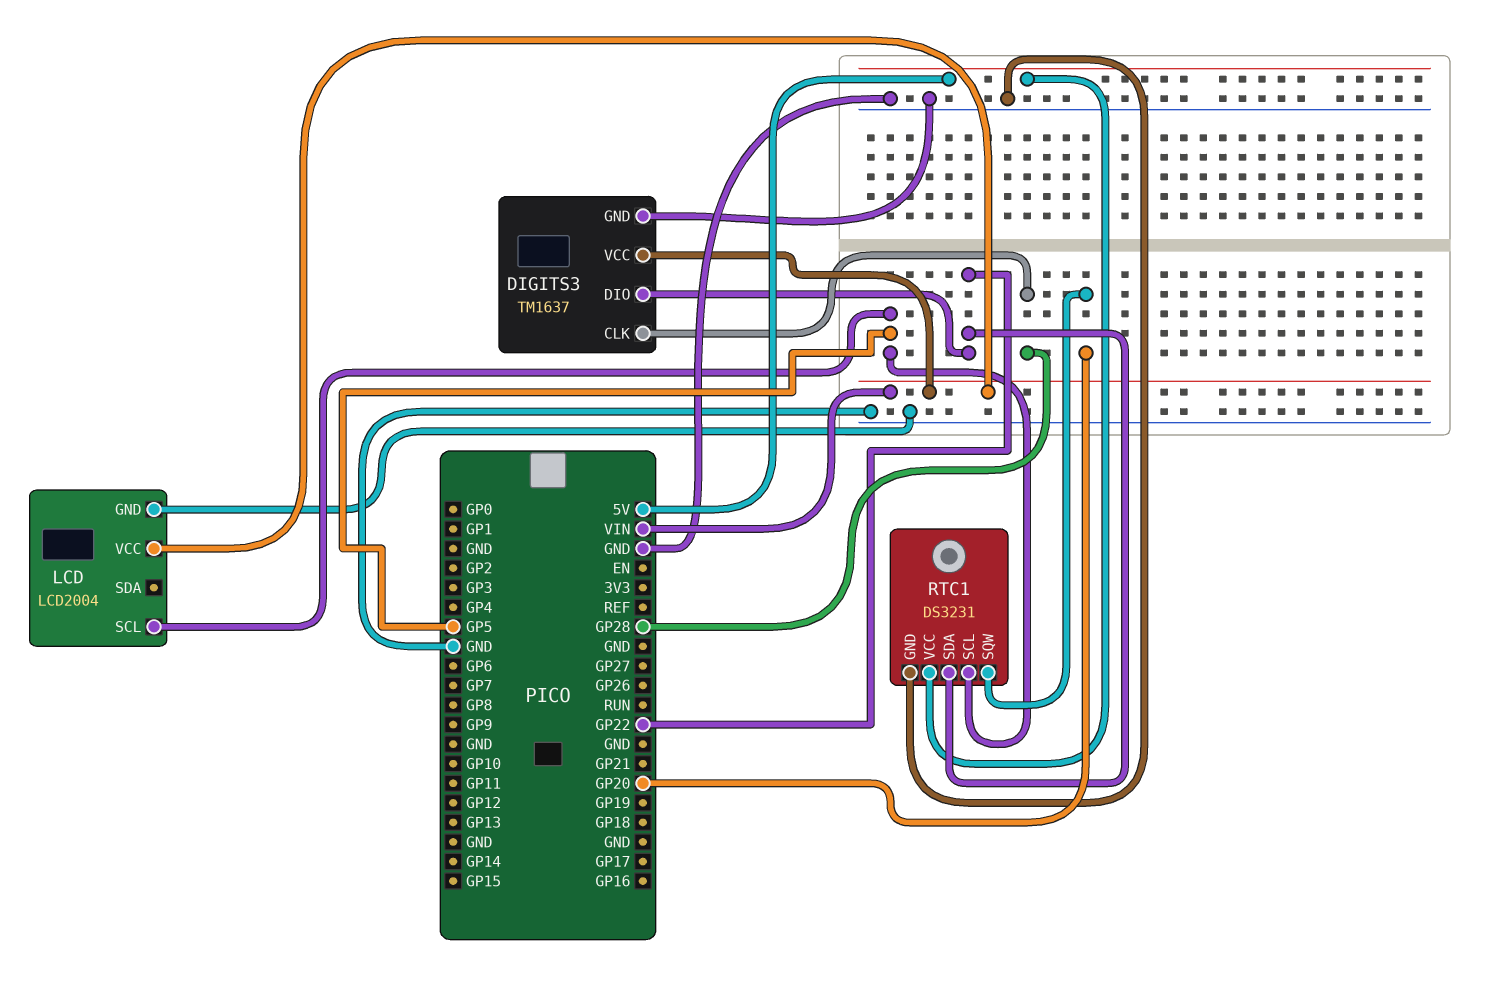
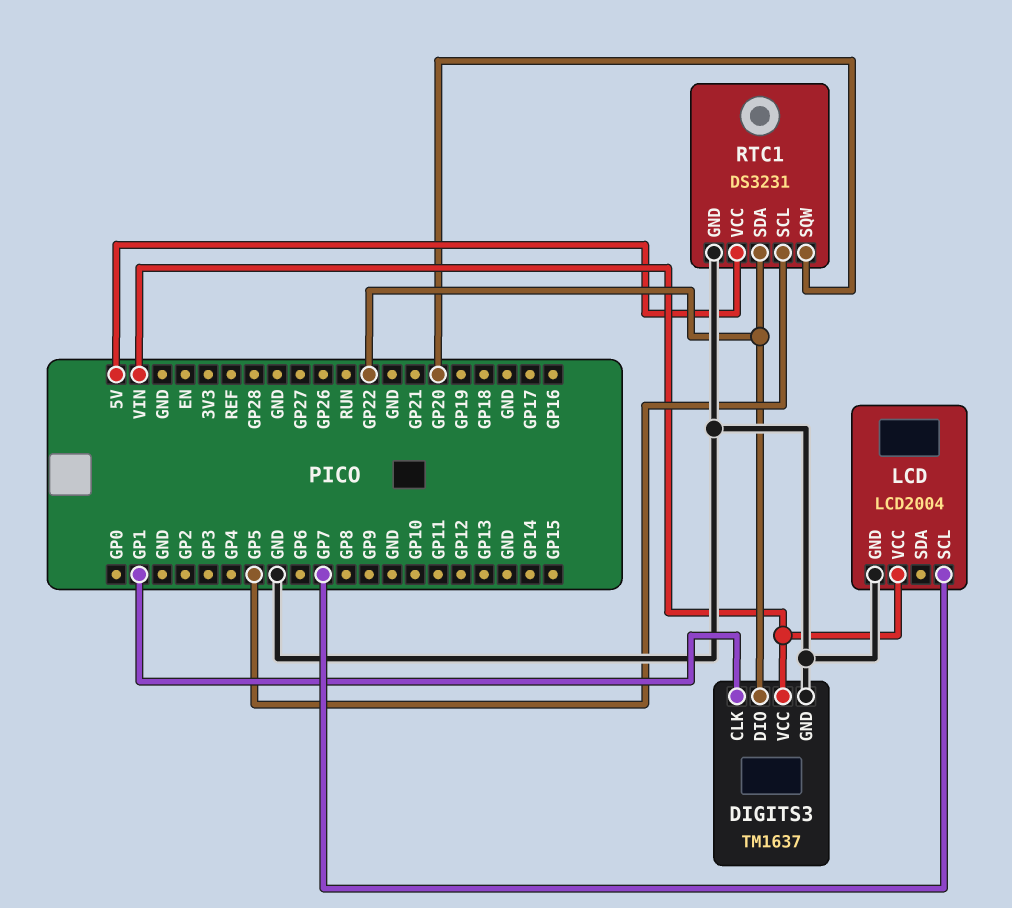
DIGITS3 pin CLK: GP28 -> GP1
LCD pin SCL: GP5 -> GP7

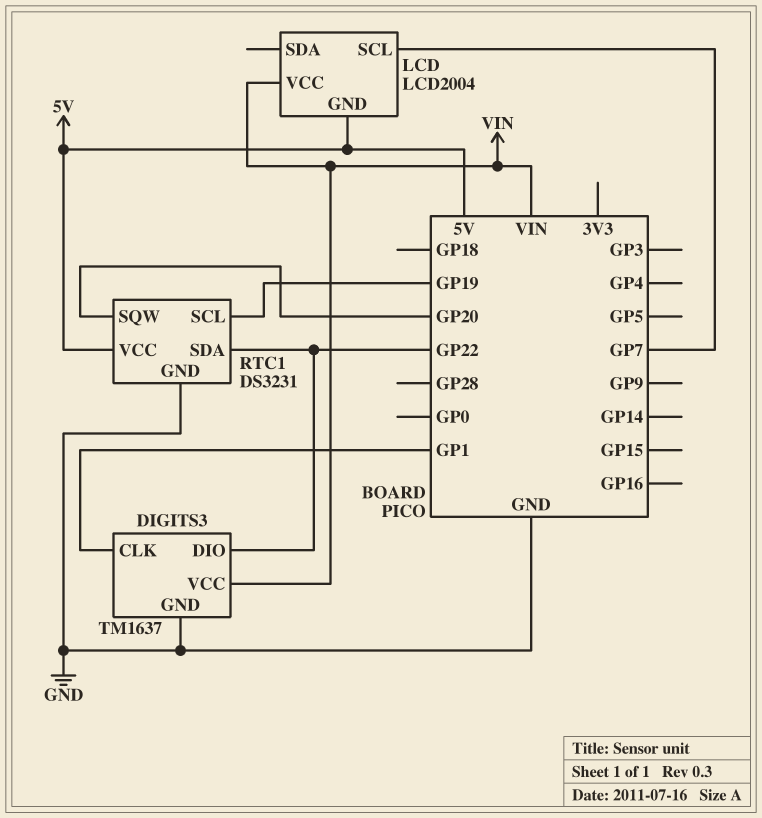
LCD pin GND: GND -> 5V
RTC1 pin SCL: GP5 -> GP19

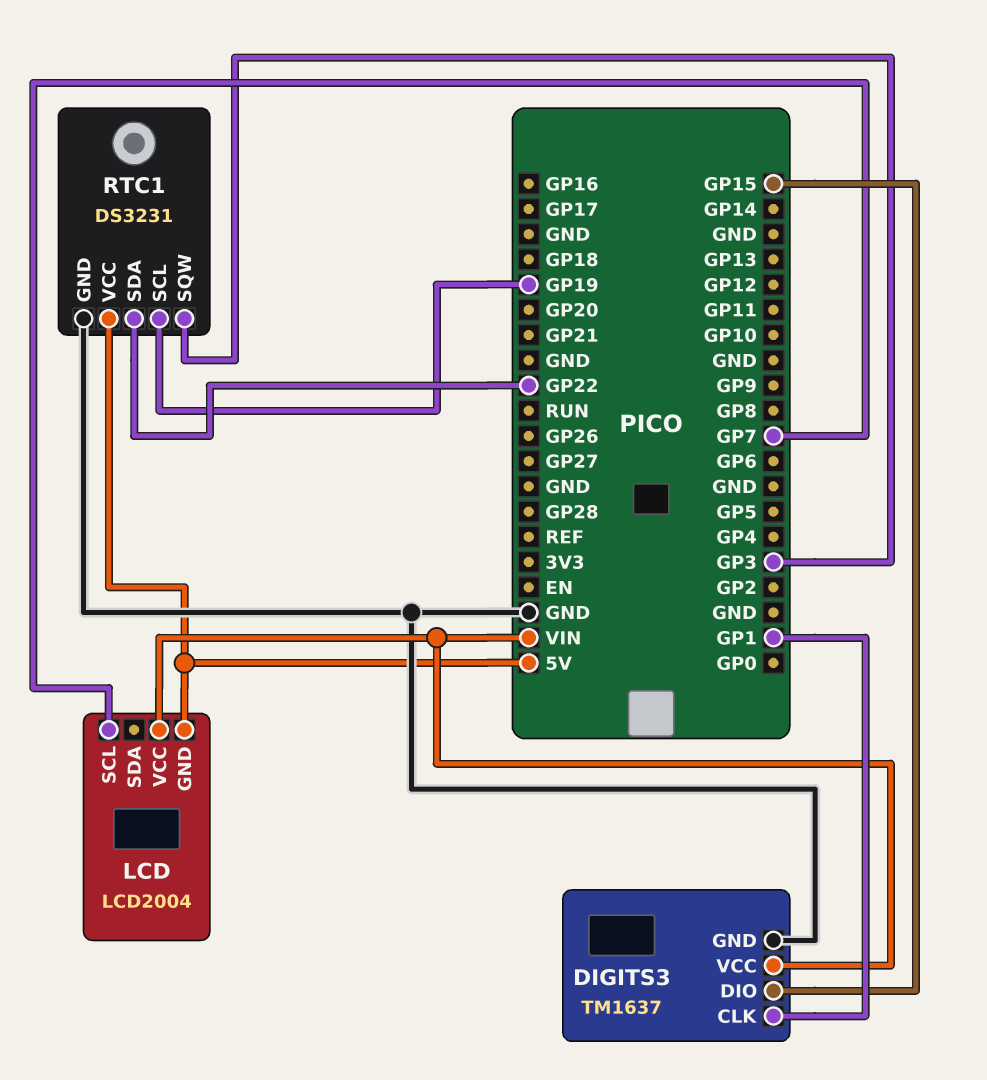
DIGITS3 pin DIO: GP22 -> GP15
RTC1 pin SQW: GP20 -> GP3

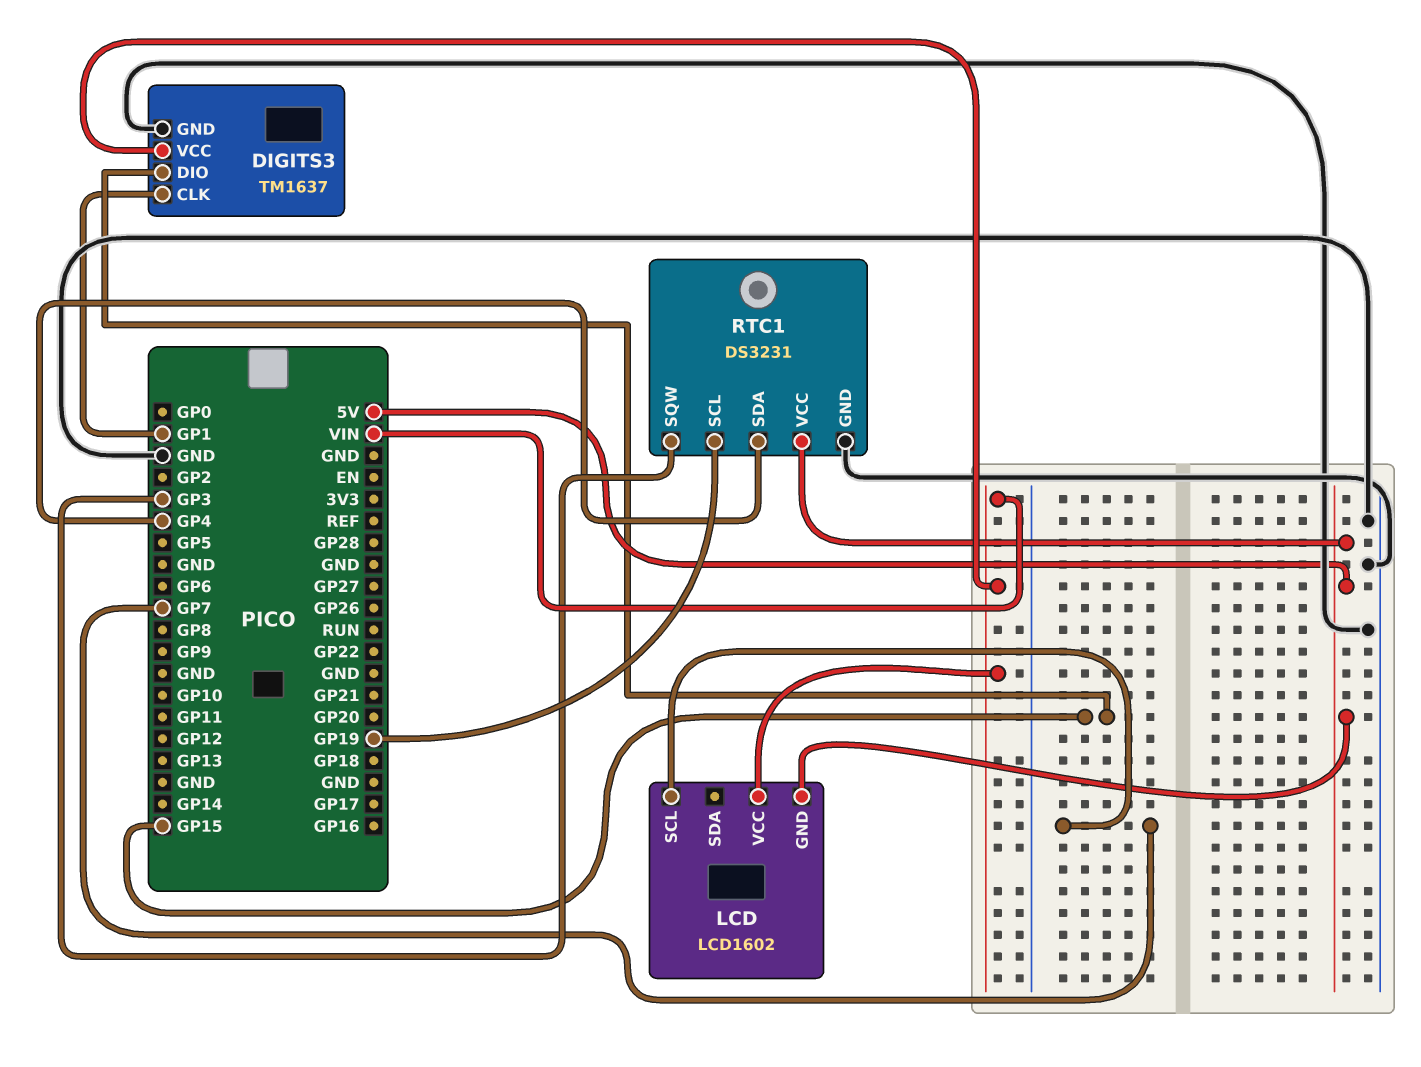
LCD: LCD2004 -> LCD1602
RTC1 pin SDA: GP22 -> GP4

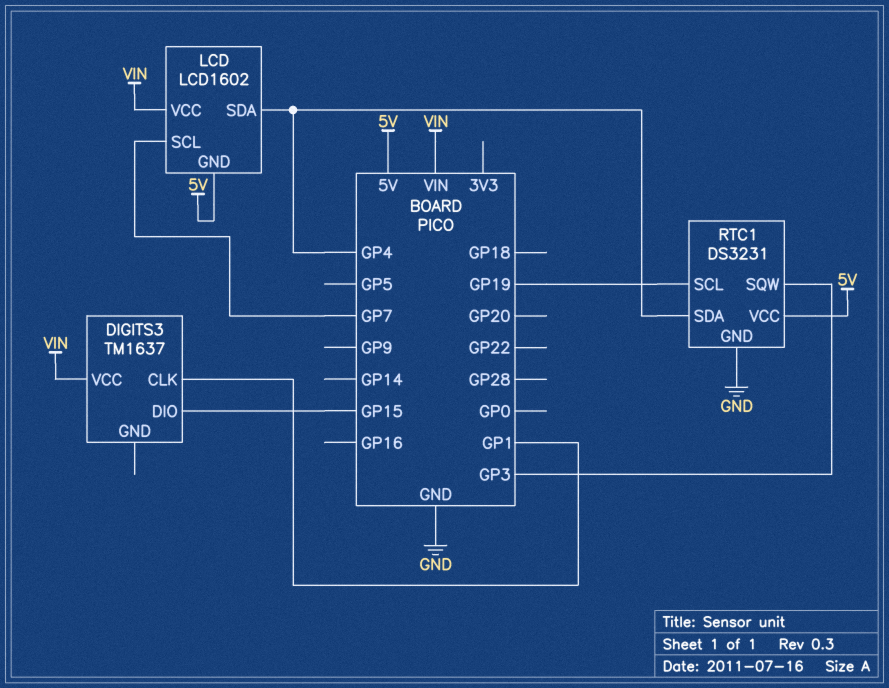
DIGITS3 pin GND: GND -> none
LCD pin SDA: none -> GP4

